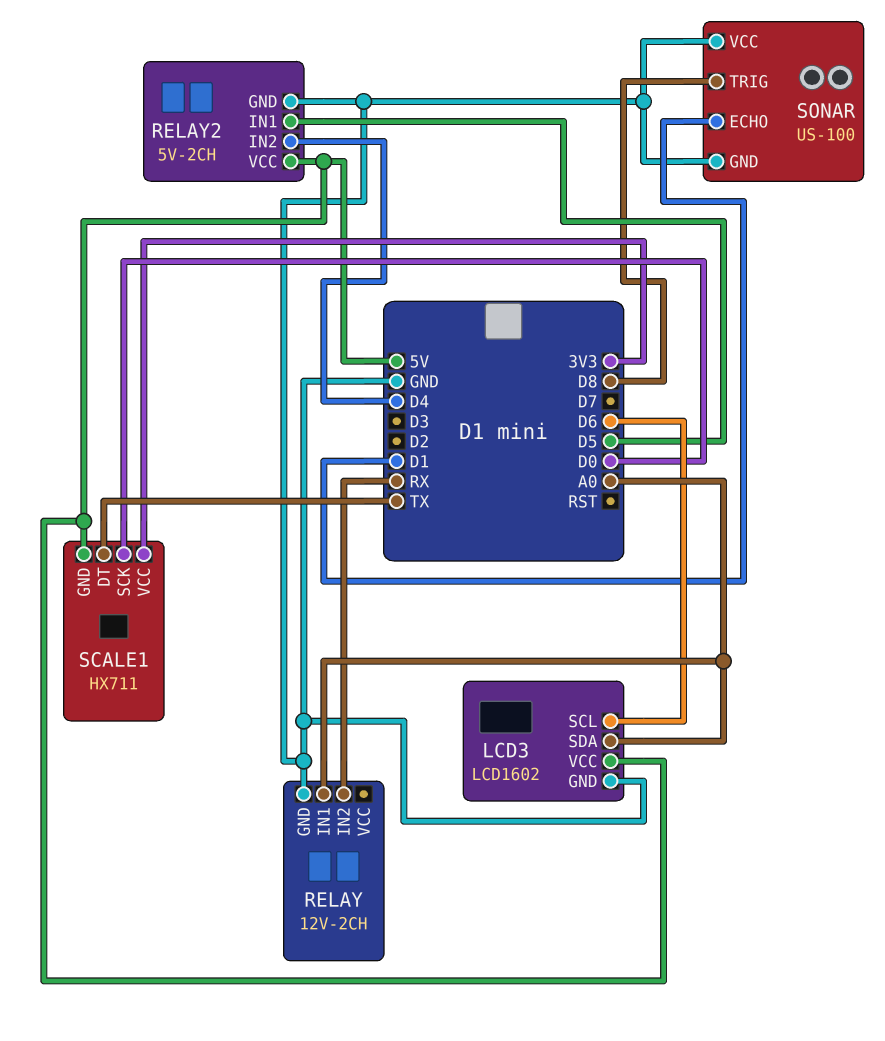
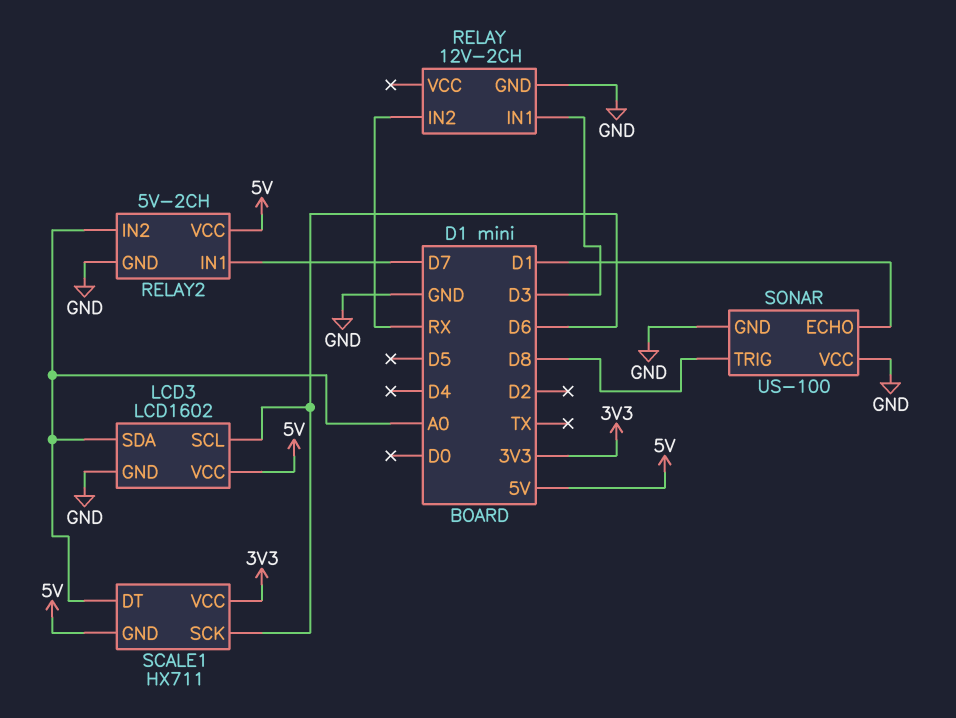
RELAY pin IN1: A0 -> D3
RELAY2 pin IN1: D5 -> D7
RELAY2 pin IN2: D4 -> A0
SCALE1 pin DT: TX -> A0
SCALE1 pin SCK: D0 -> D6

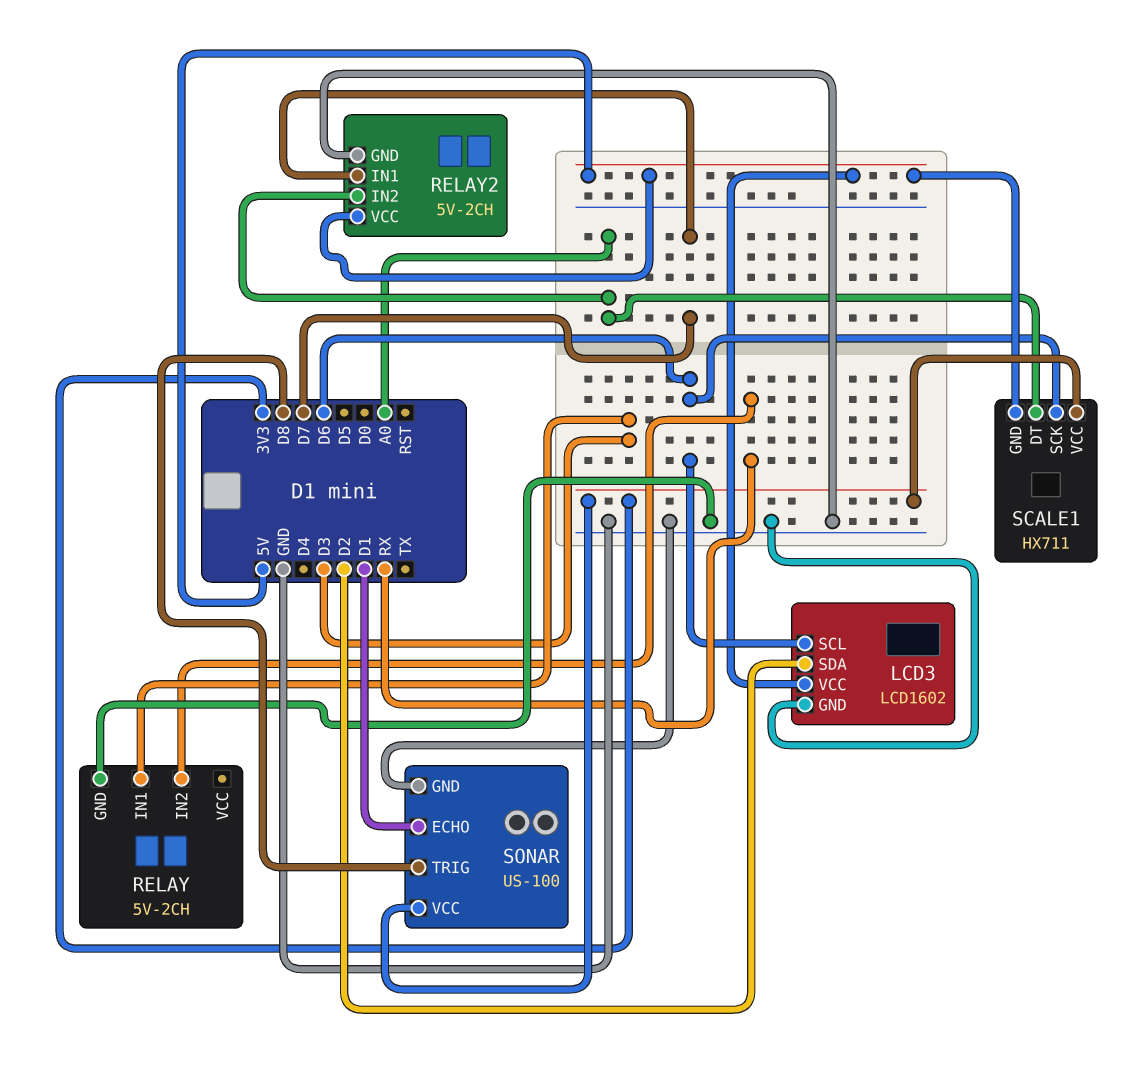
LCD3 pin SDA: A0 -> D2
RELAY: 12V-2CH -> 5V-2CH
SONAR pin VCC: GND -> 3V3

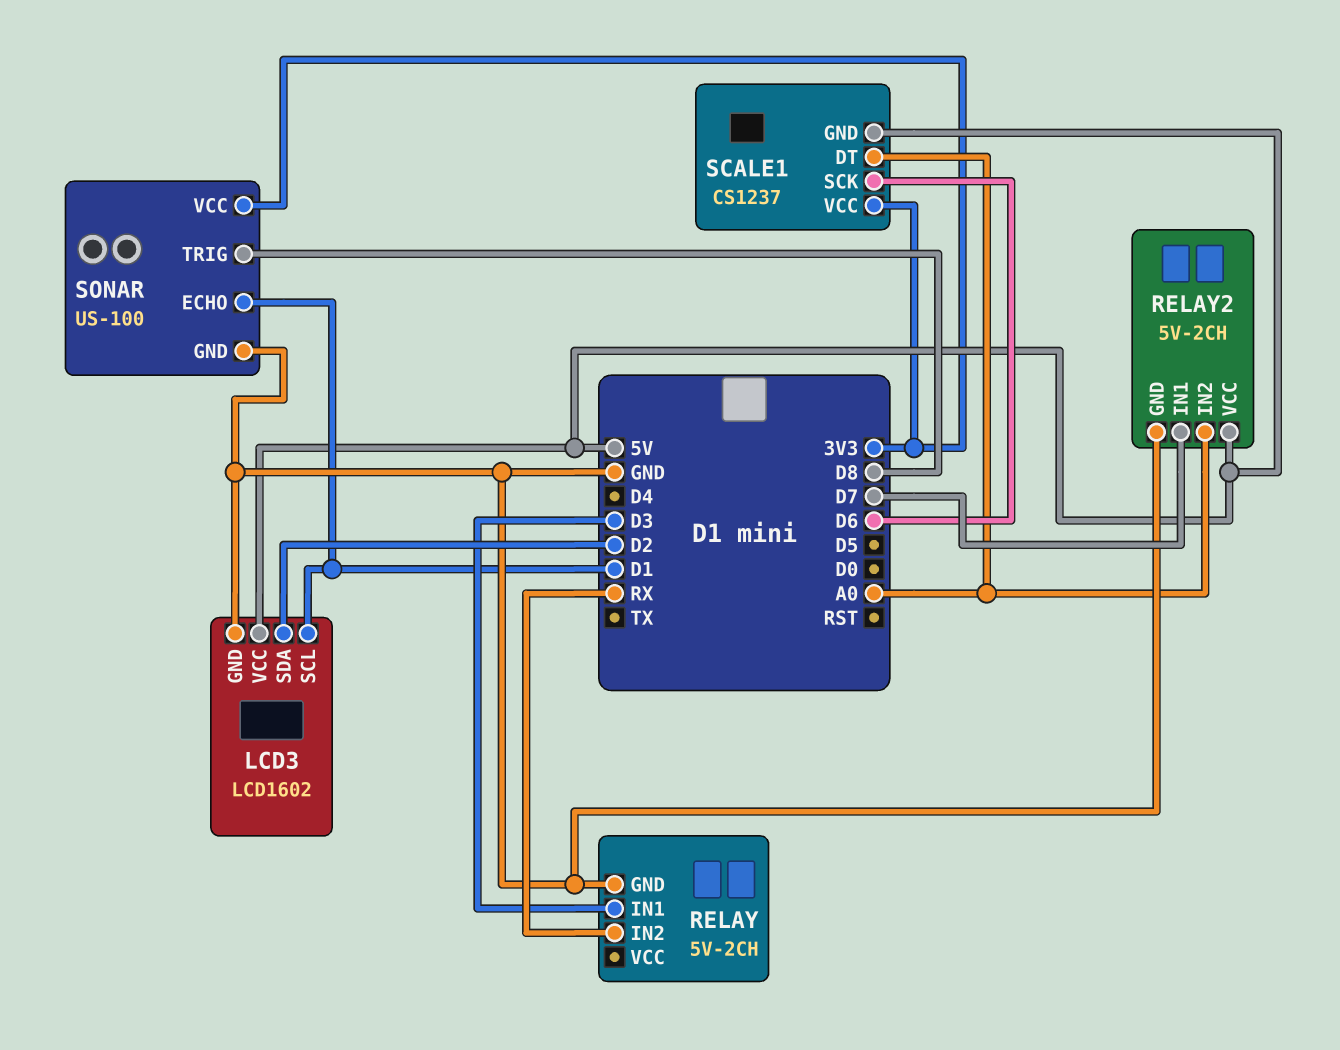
LCD3 pin SCL: D6 -> D1
SCALE1: HX711 -> CS1237

